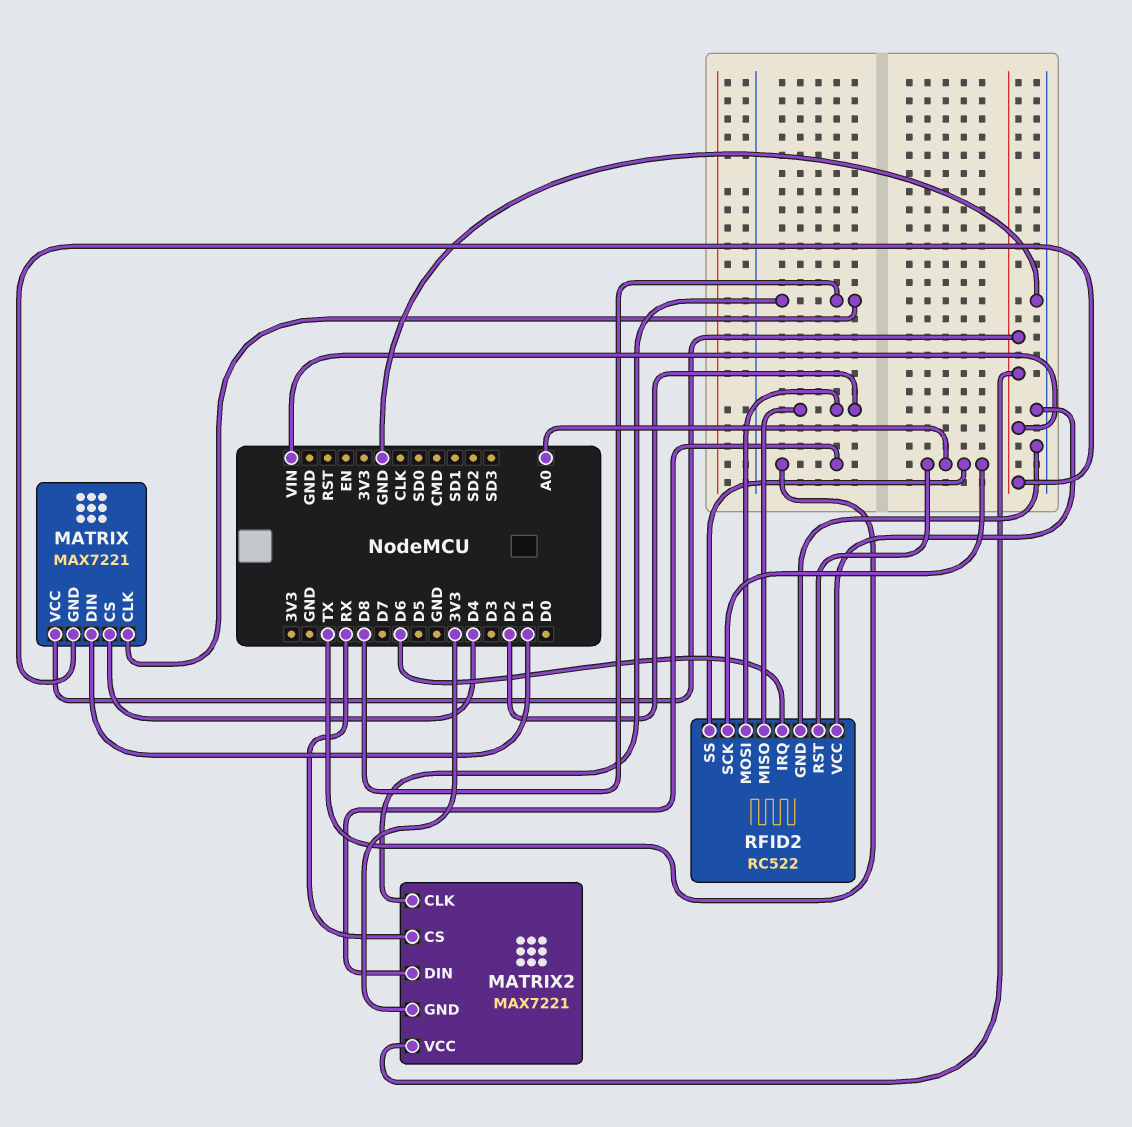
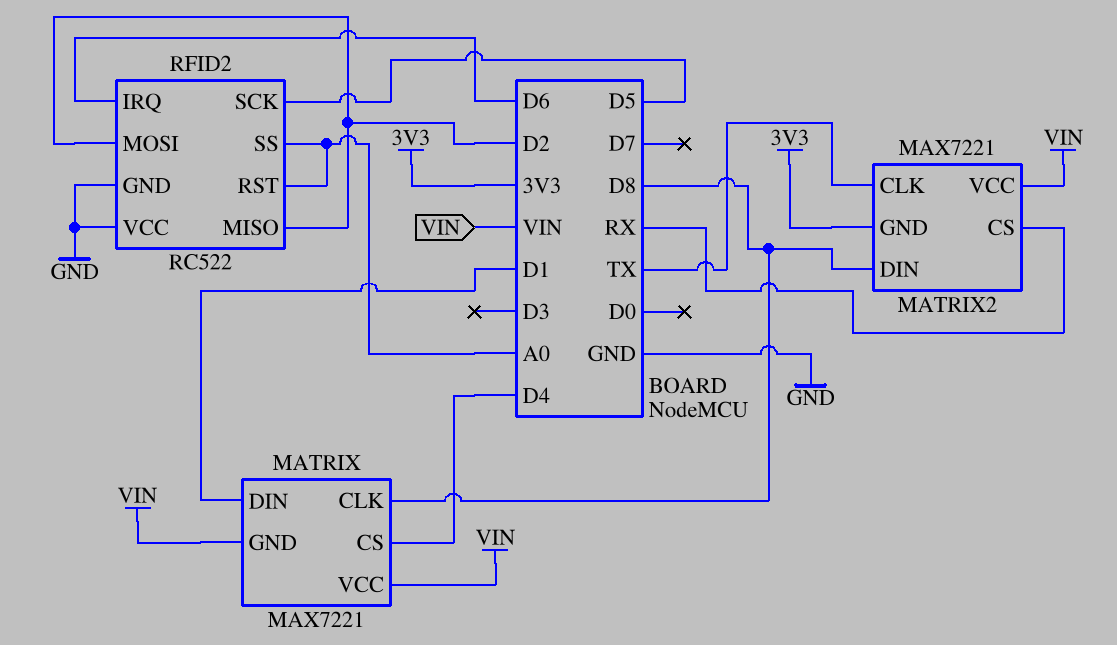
MATRIX2 pin CLK: D8 -> TX
MATRIX2 pin DIN: TX -> D8
RFID2 pin SCK: A0 -> D5

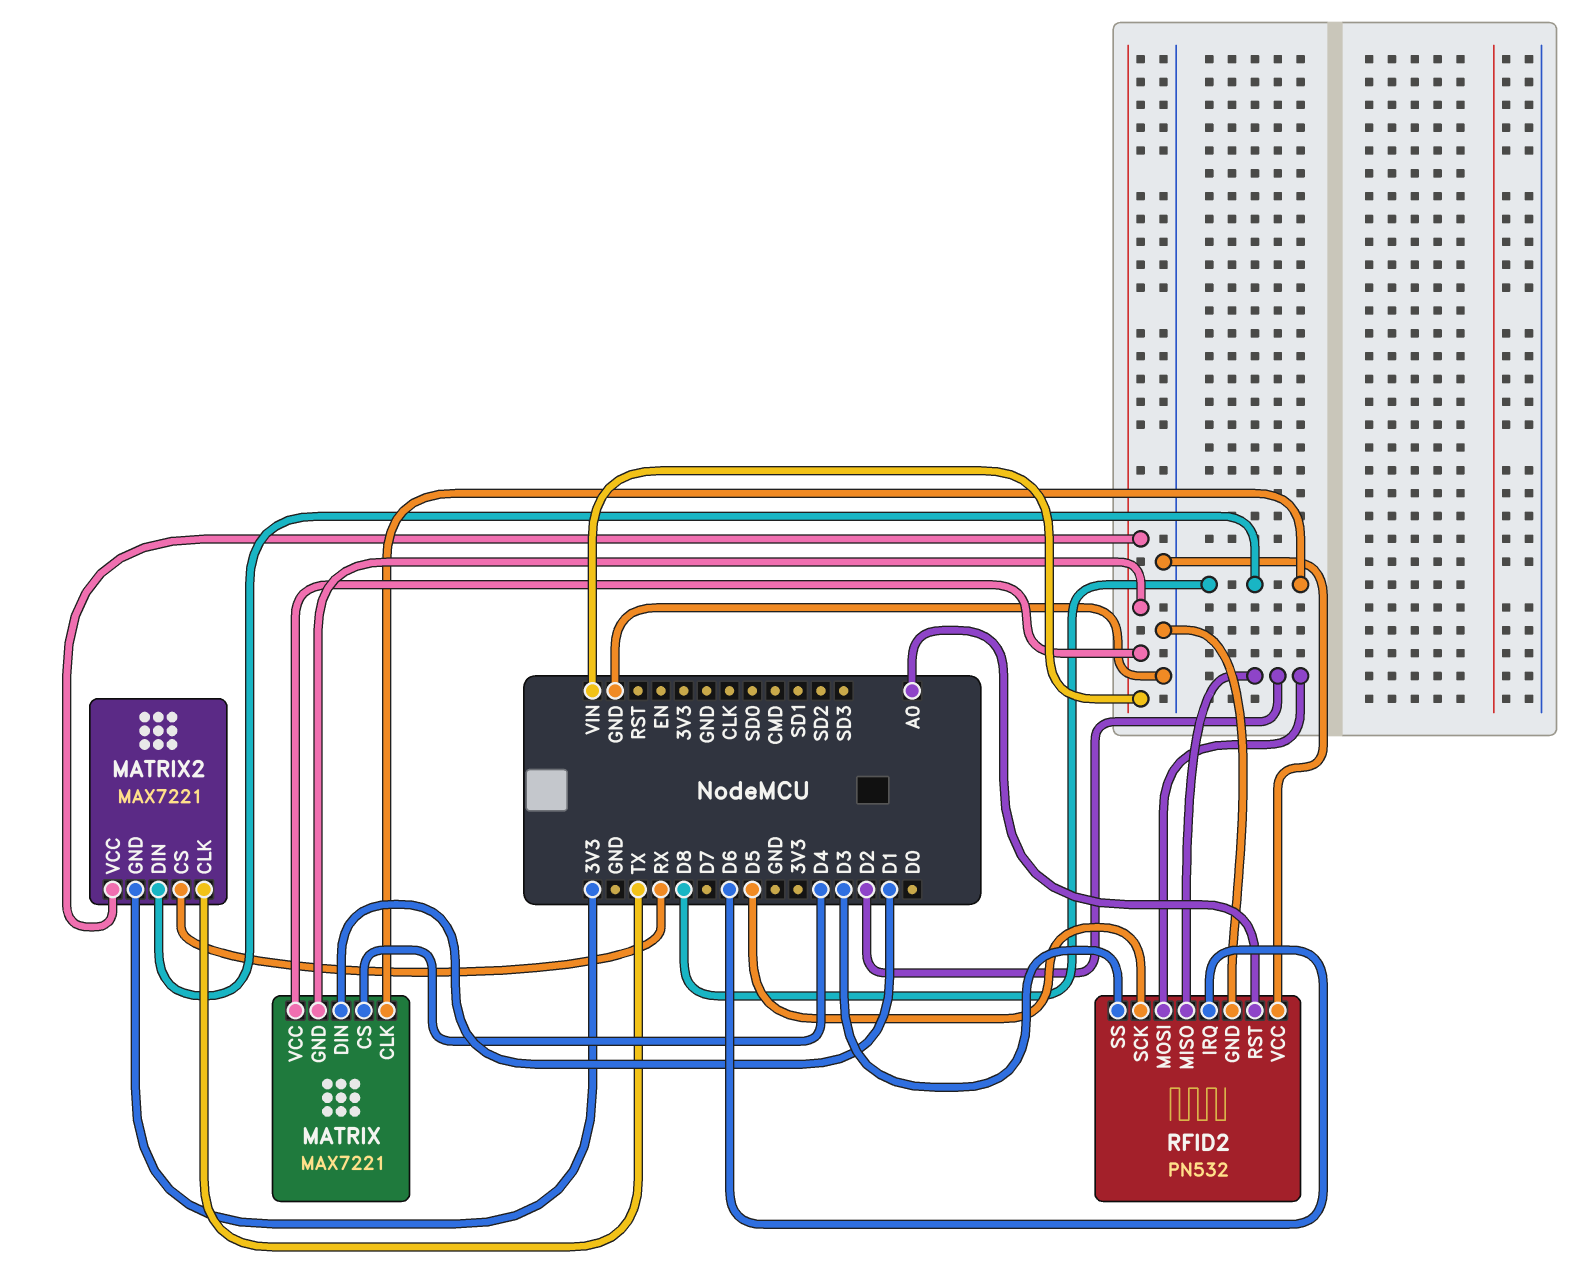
RFID2: RC522 -> PN532
RFID2 pin SS: A0 -> D3

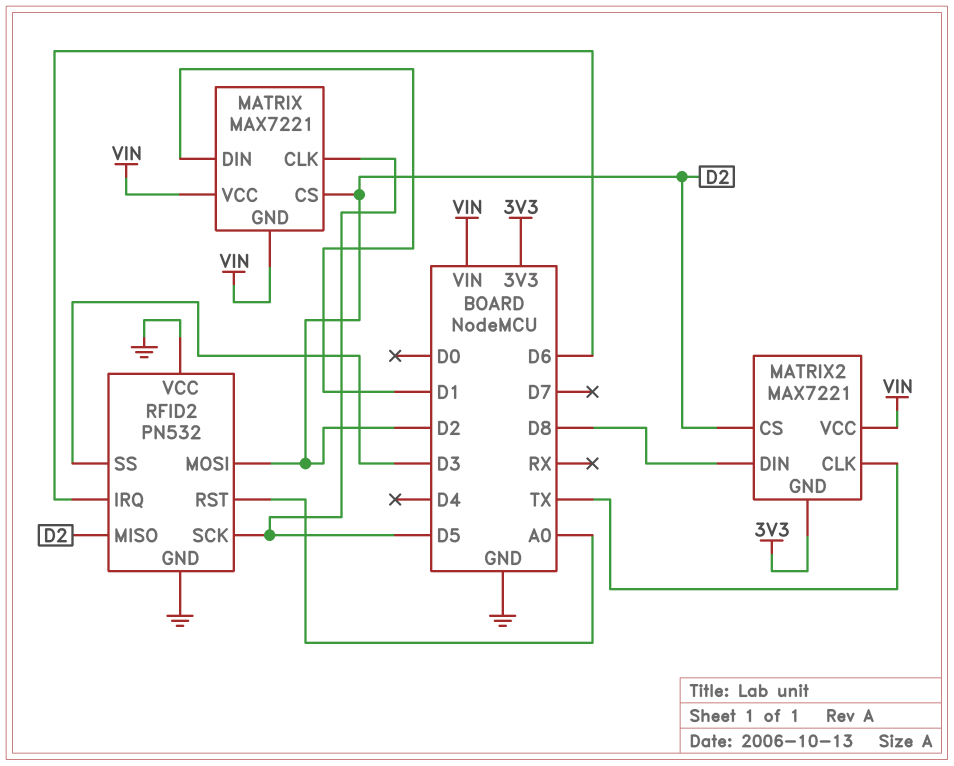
MATRIX pin CLK: D8 -> D5
MATRIX pin CS: D4 -> D2
MATRIX2 pin CS: RX -> D2

